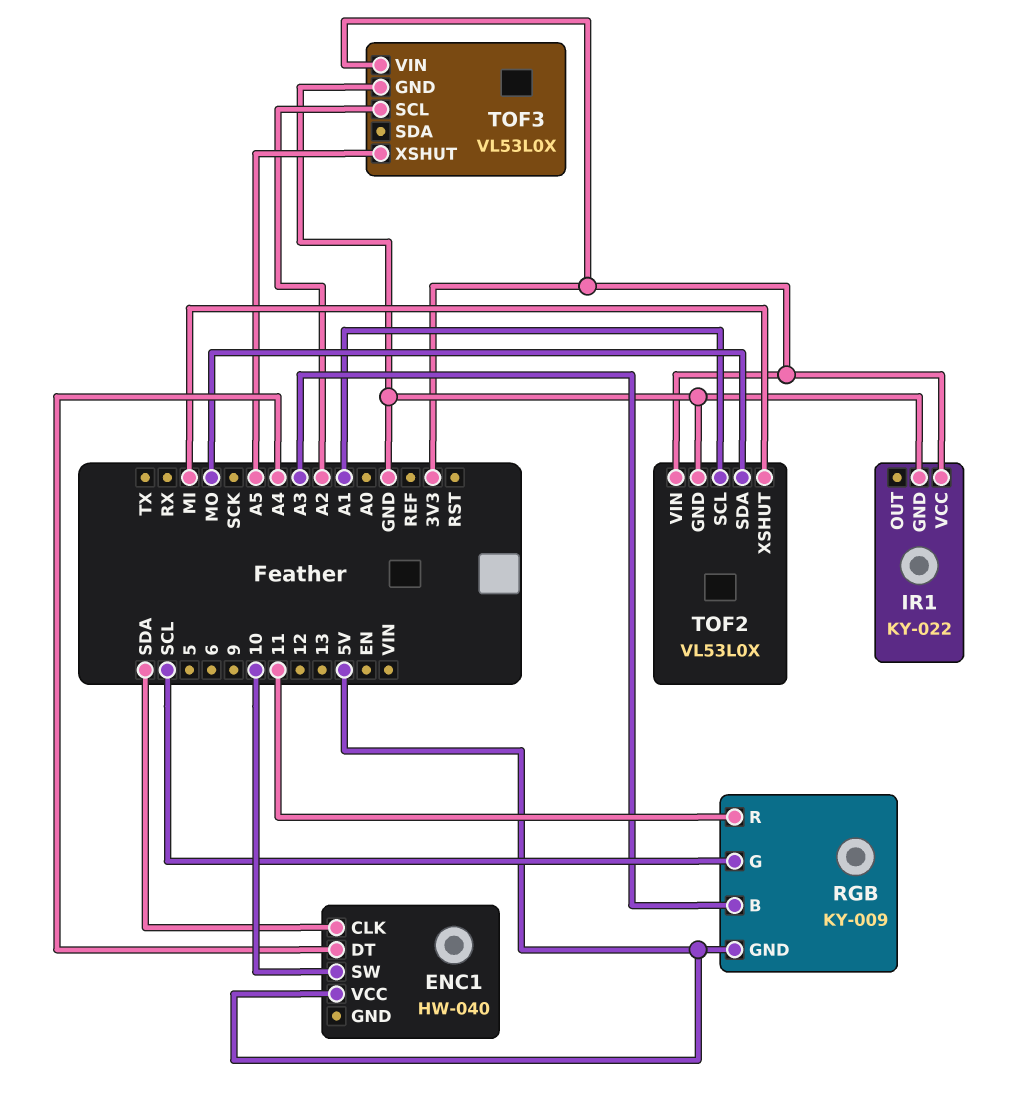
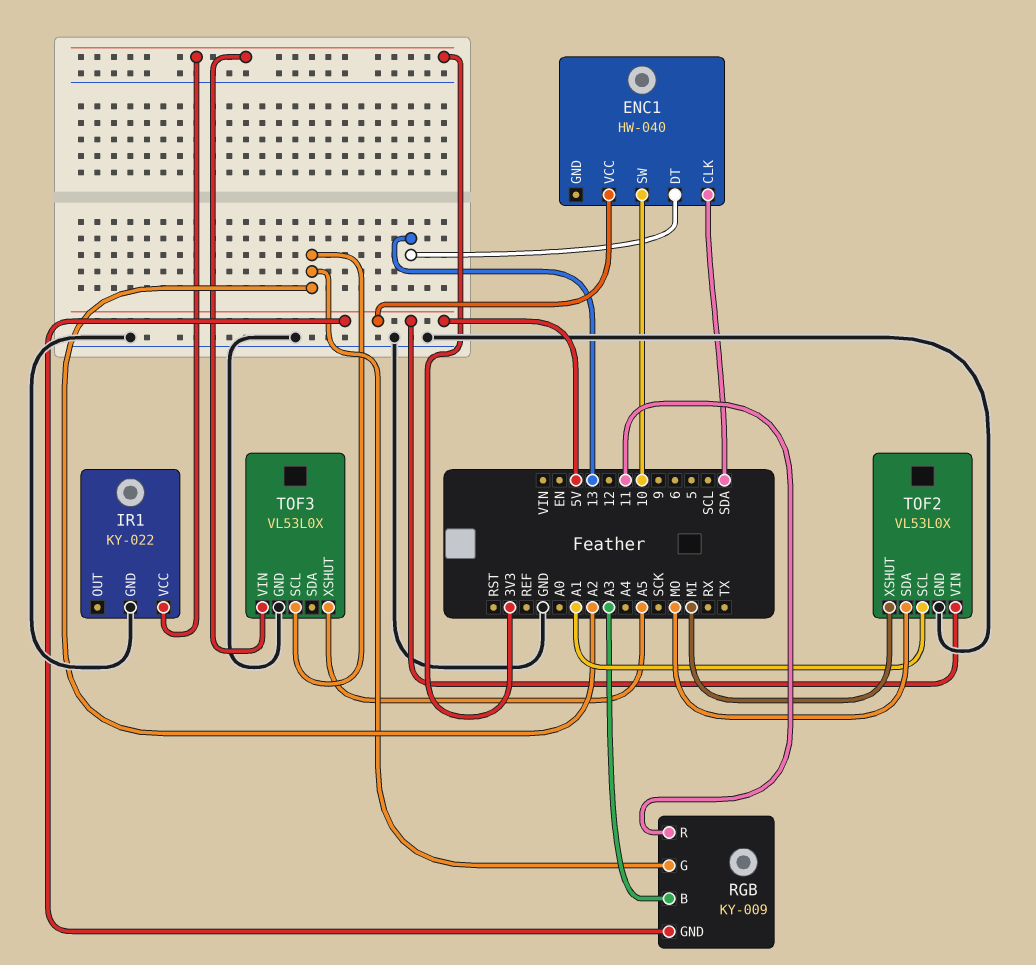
ENC1 pin DT: A4 -> 13
RGB pin G: SCL -> A2
TOF2 pin VIN: 3V3 -> 5V

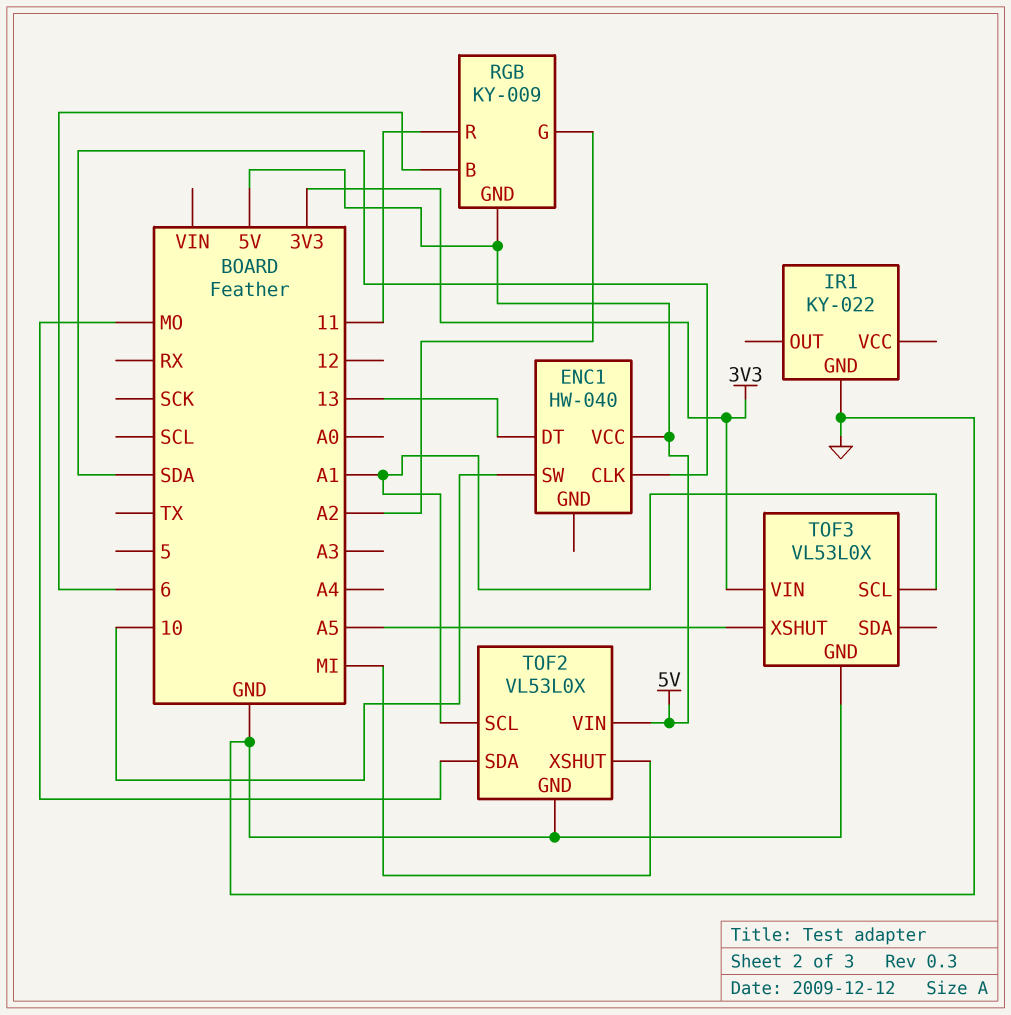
IR1 pin VCC: 3V3 -> none
RGB pin B: A3 -> 6
TOF3 pin SCL: A2 -> A1

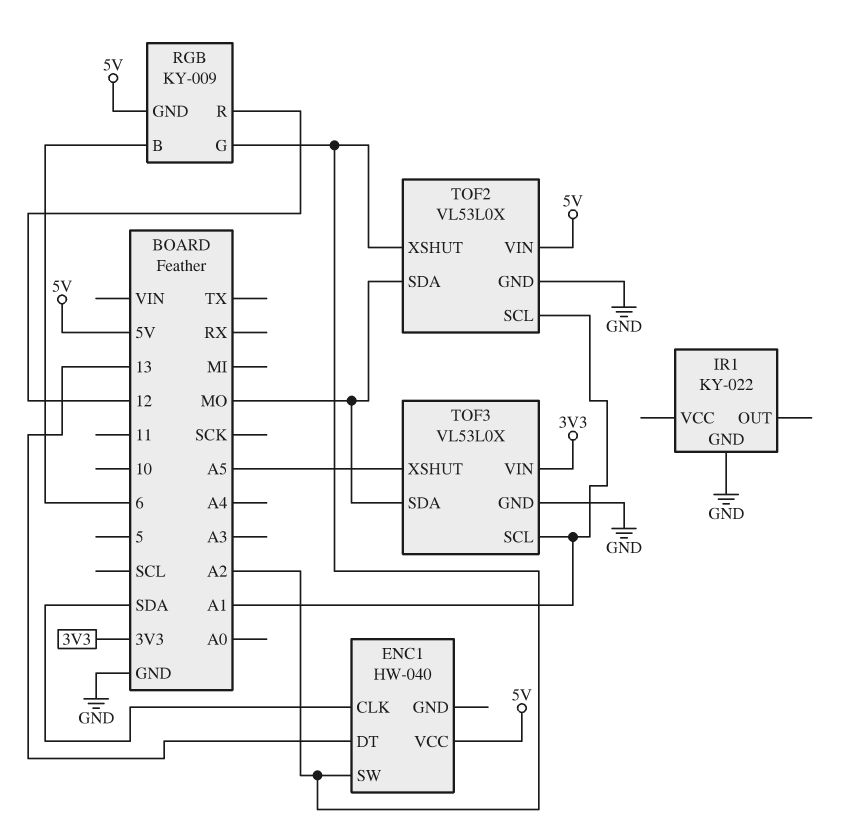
ENC1 pin SW: 10 -> A2
RGB pin R: 11 -> 12
TOF2 pin XSHUT: MI -> A2
TOF3 pin SDA: none -> MO

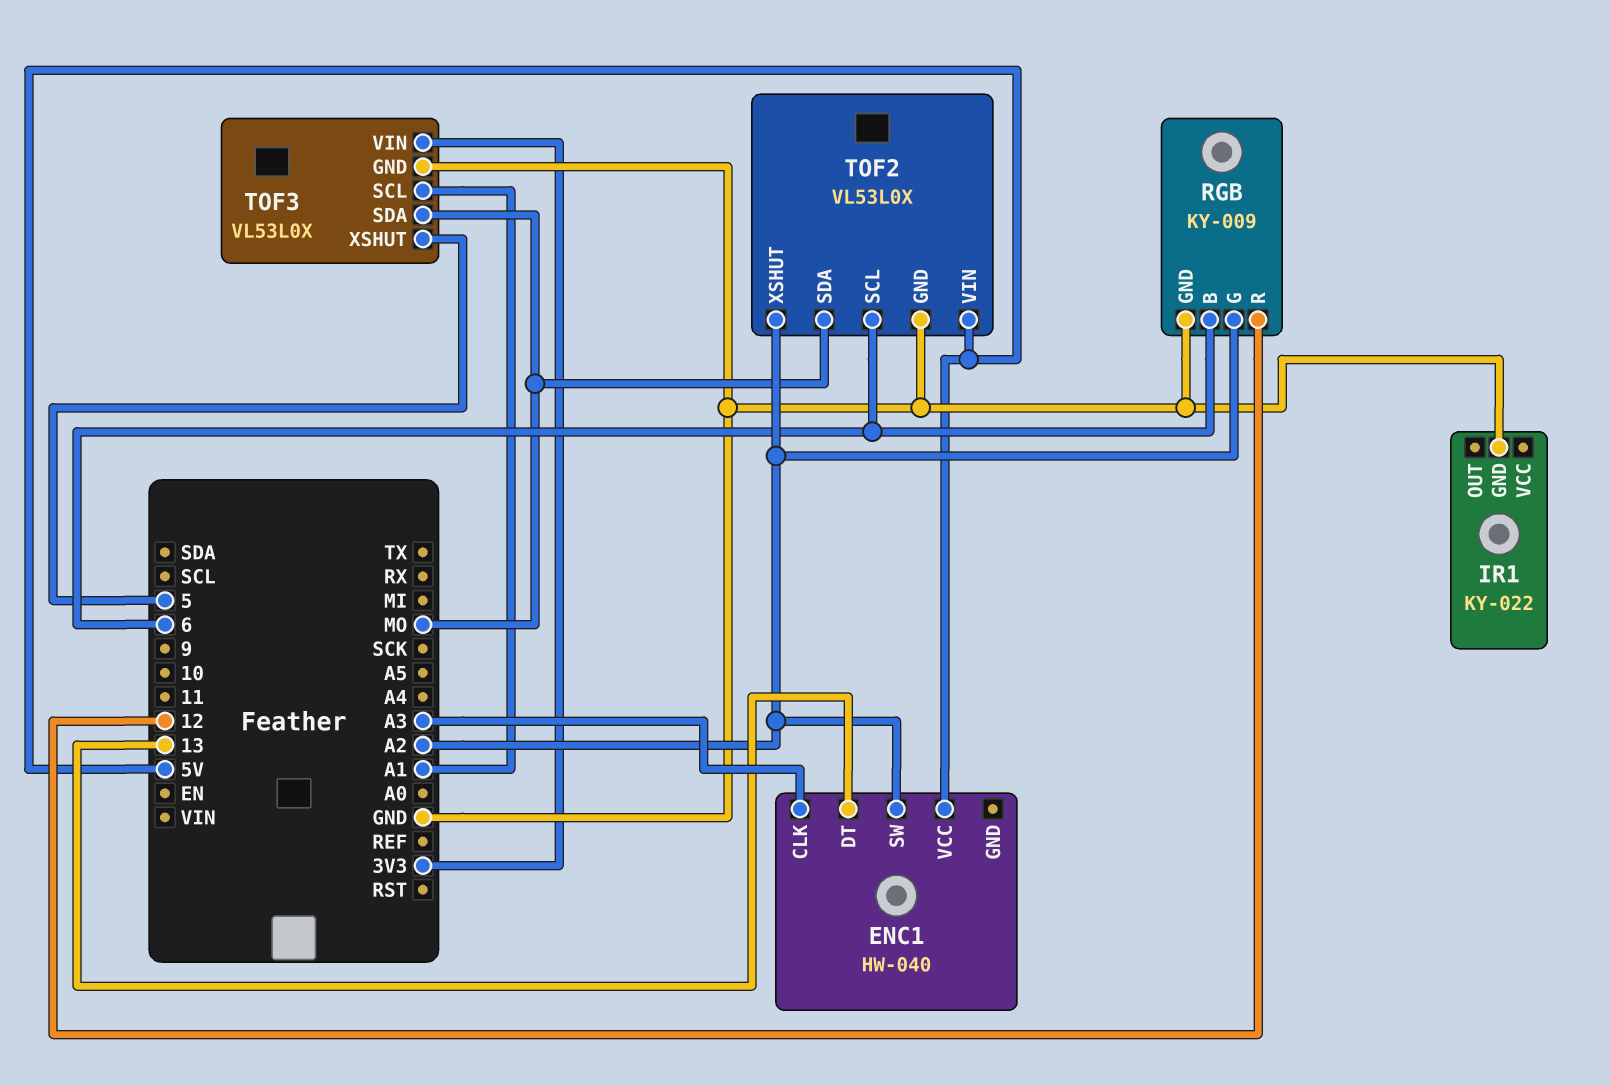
ENC1 pin CLK: SDA -> A3
RGB pin GND: 5V -> GND
TOF2 pin SCL: A1 -> 6
TOF3 pin XSHUT: A5 -> 5

